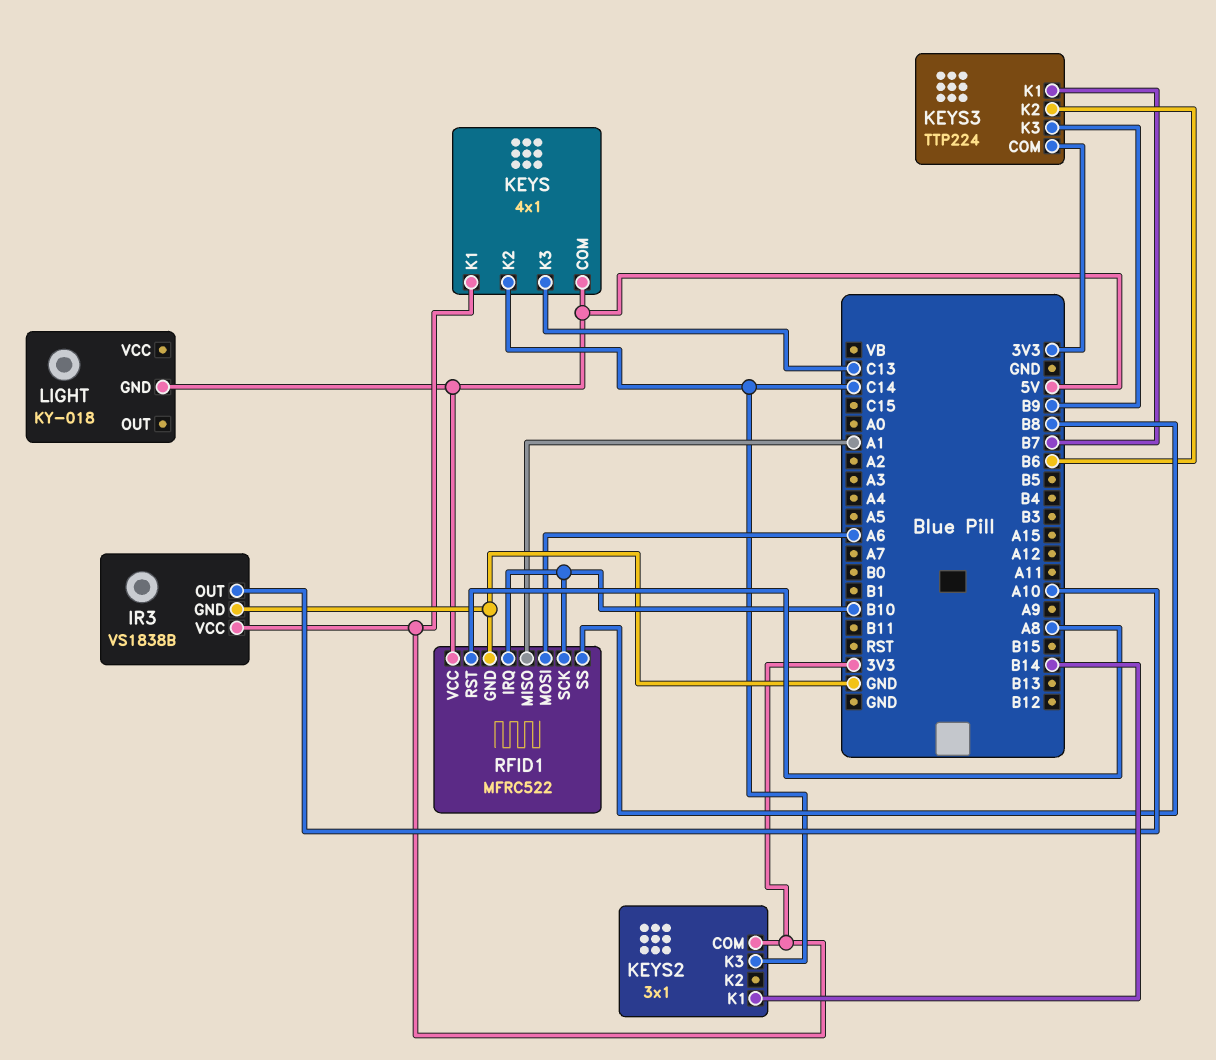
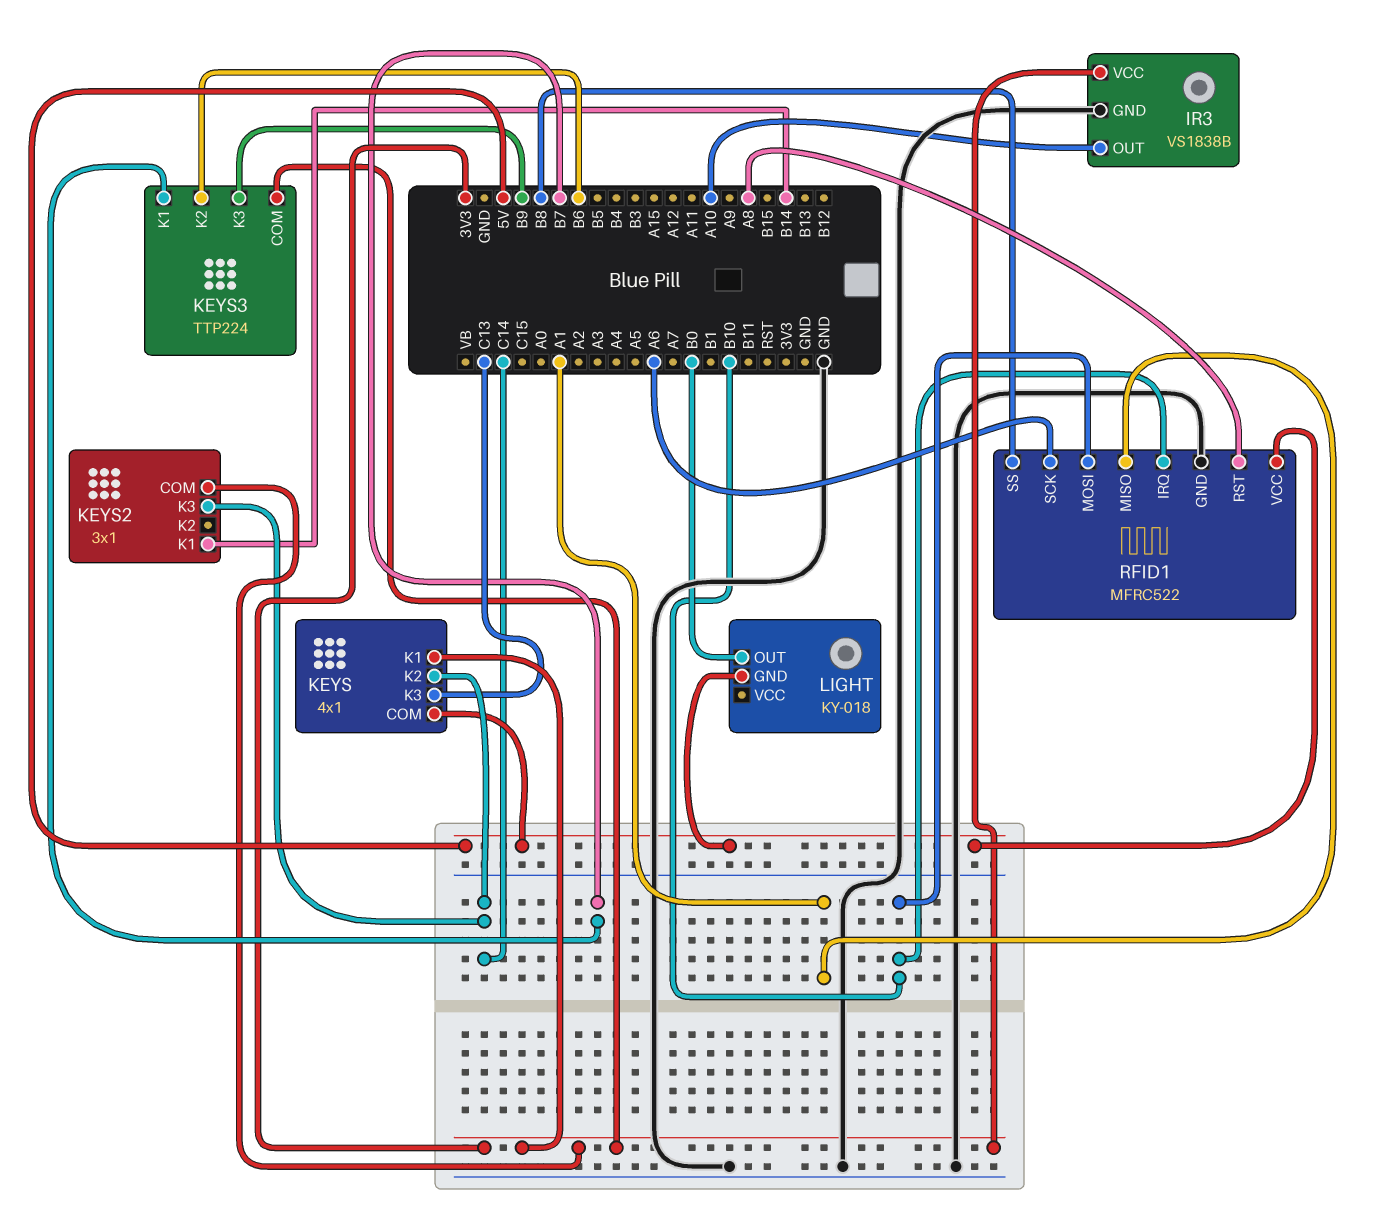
LIGHT pin OUT: none -> B0
RFID1 pin MOSI: A6 -> B10
RFID1 pin SCK: B10 -> A6

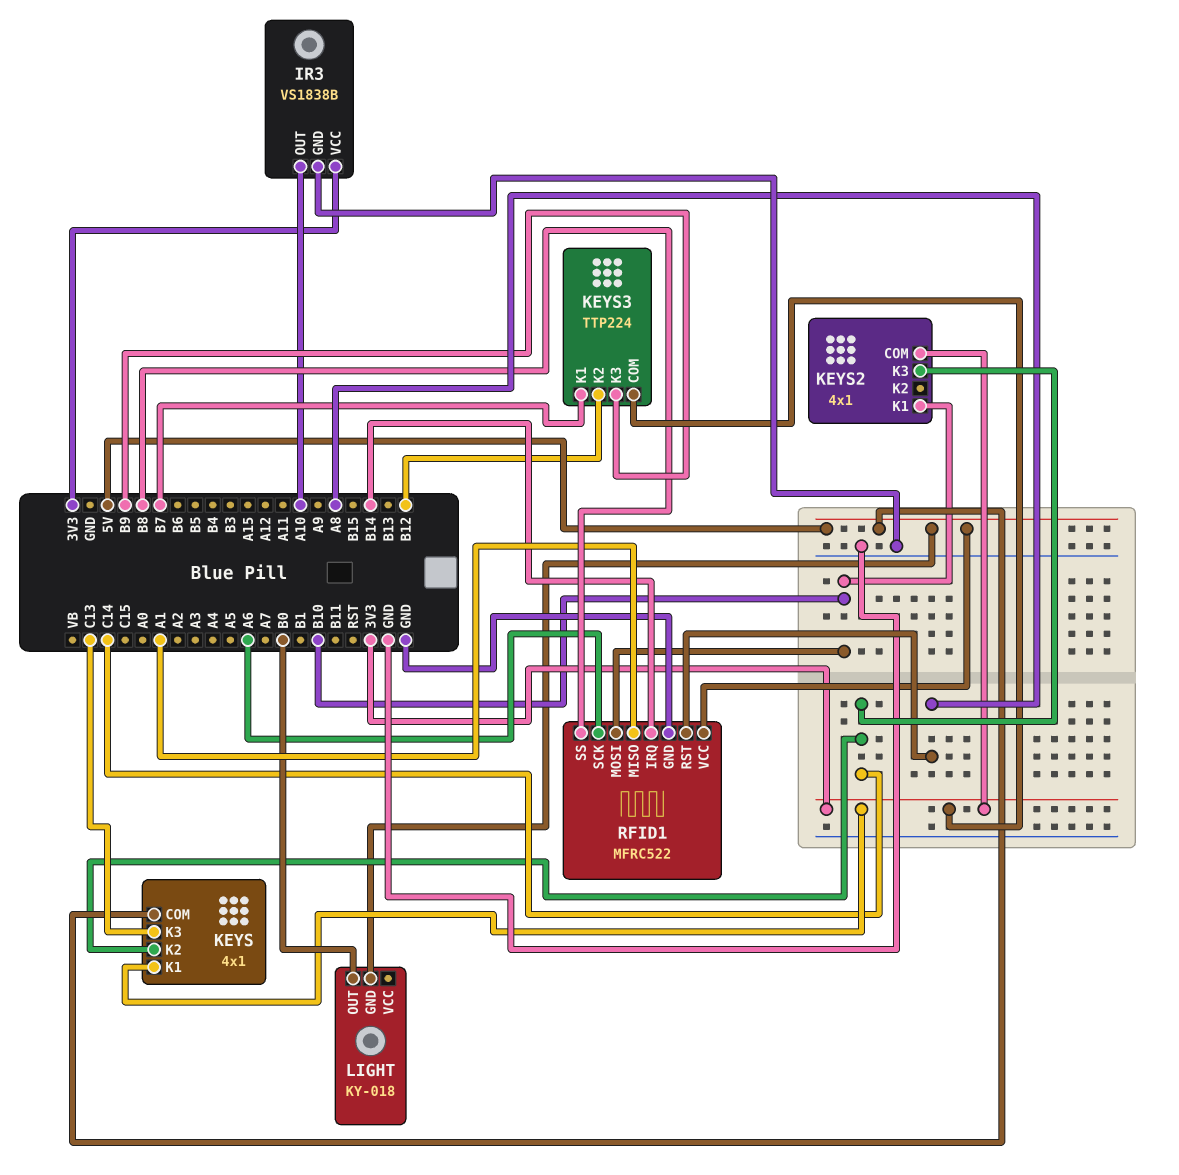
KEYS2: 3x1 -> 4x1
KEYS2 pin K1: B14 -> B10
KEYS3 pin K2: B6 -> B12
RFID1 pin IRQ: B10 -> B14

